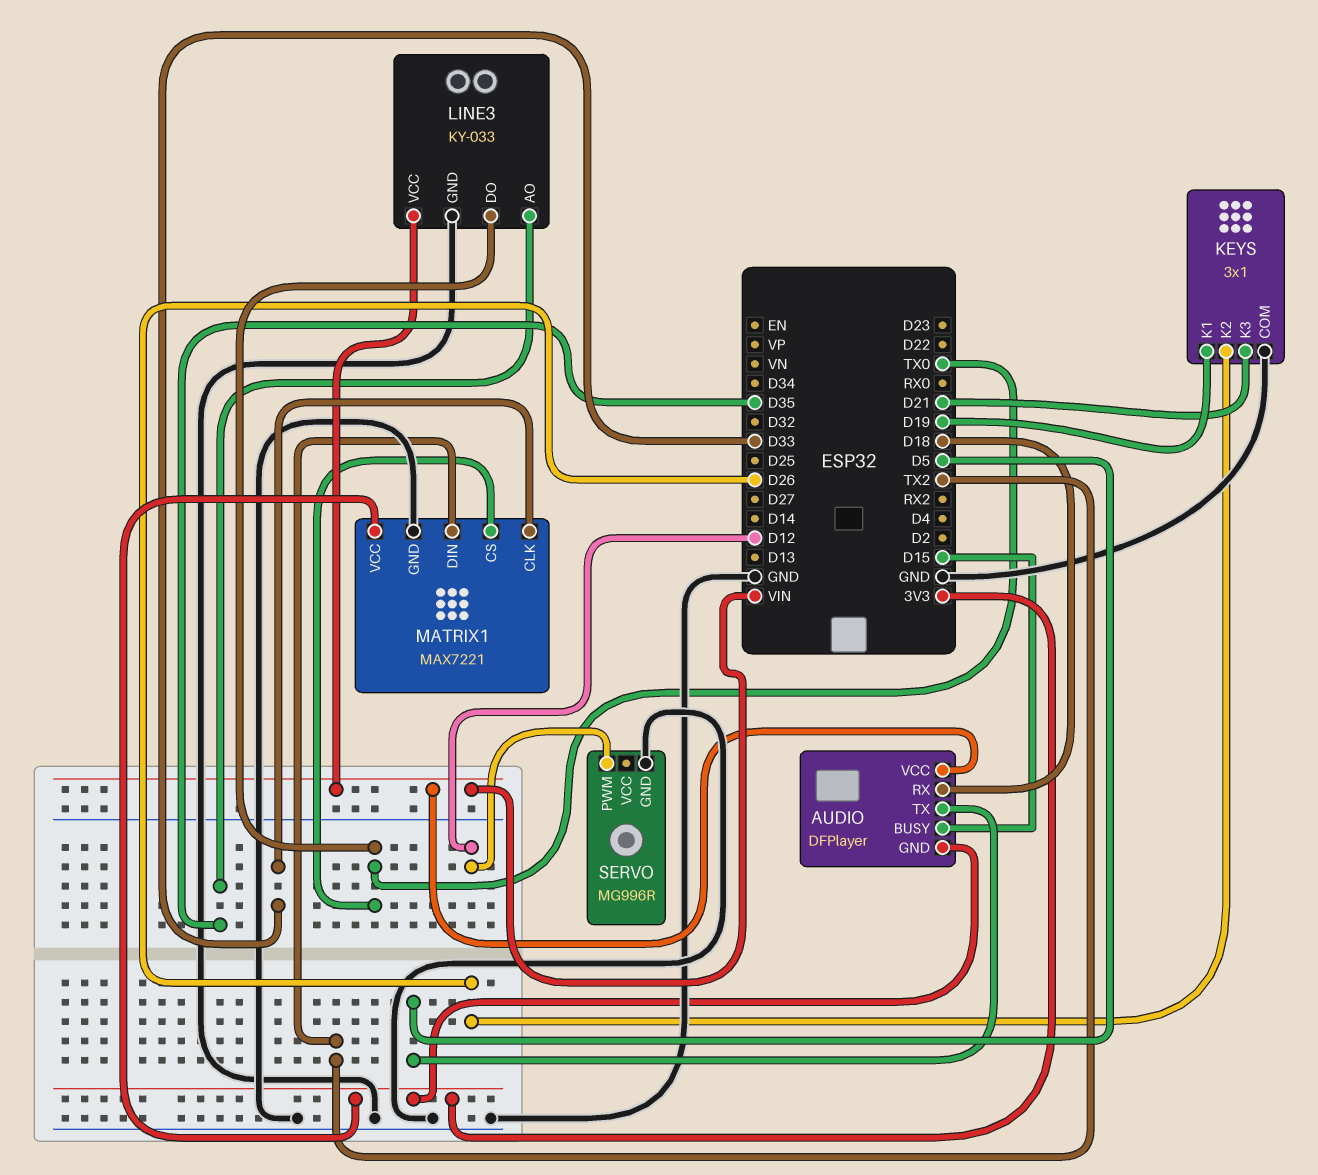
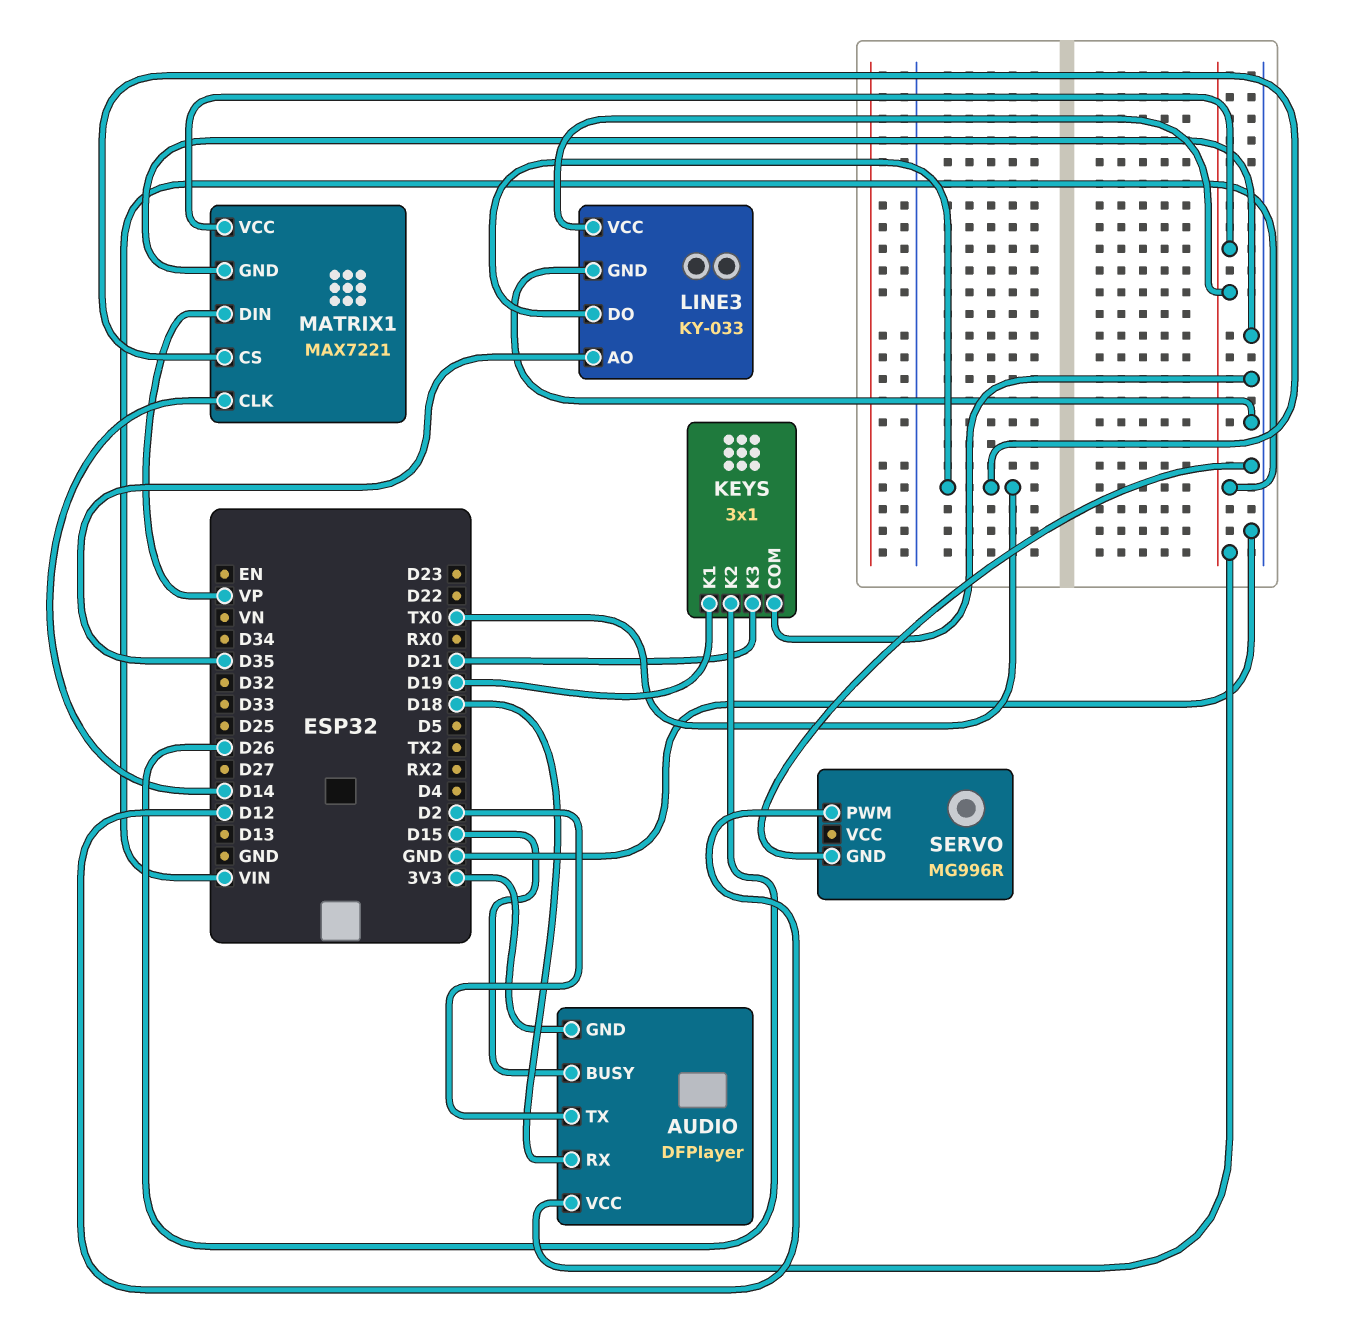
AUDIO pin TX: D5 -> D2
MATRIX1 pin CLK: D33 -> D14
MATRIX1 pin DIN: TX2 -> VP
MATRIX1 pin VCC: 3V3 -> VIN

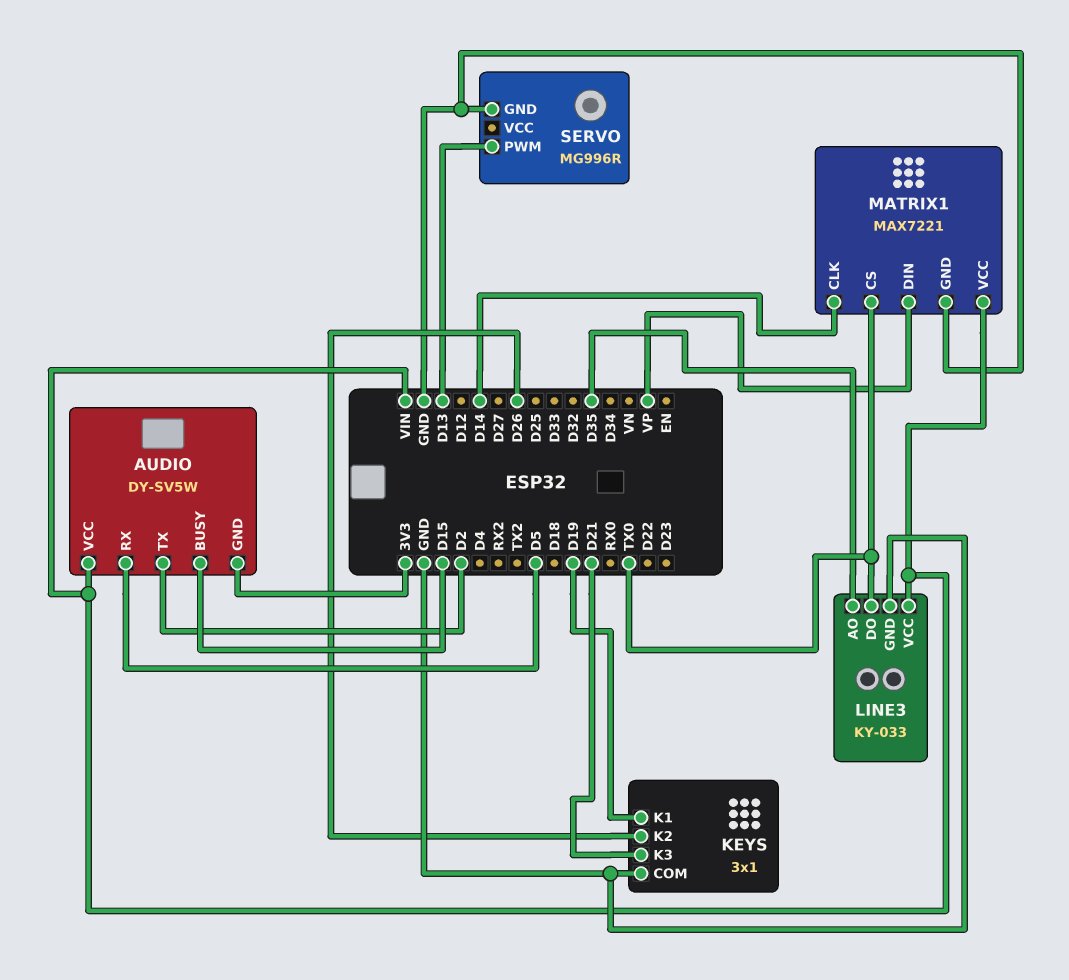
AUDIO: DFPlayer -> DY-SV5W
AUDIO pin RX: D18 -> D5
SERVO pin PWM: D12 -> D13

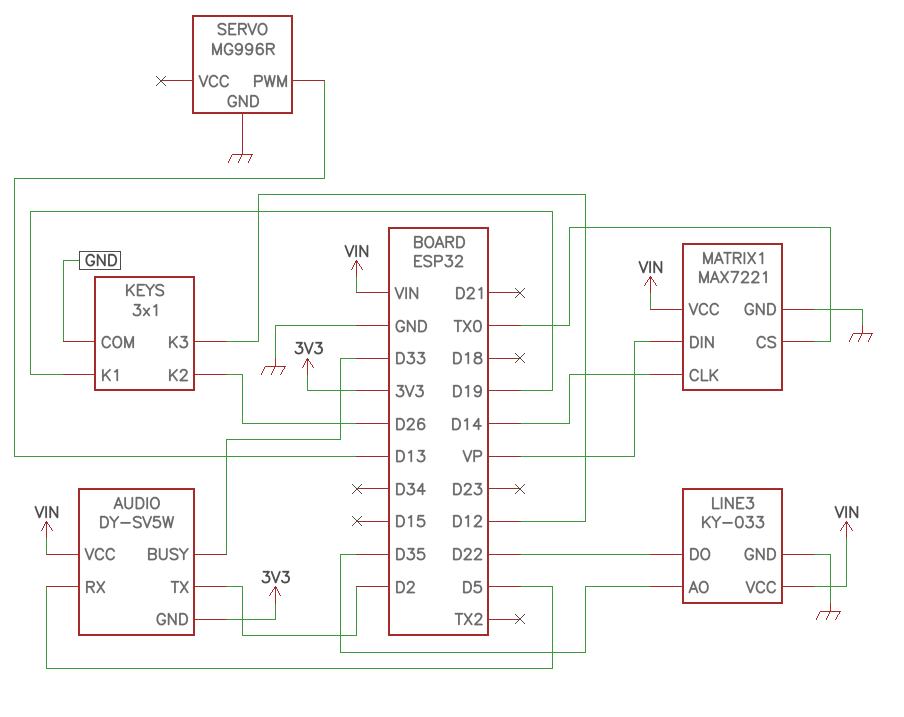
AUDIO pin BUSY: D15 -> D33
KEYS pin K3: D21 -> D12
LINE3 pin DO: TX0 -> D22

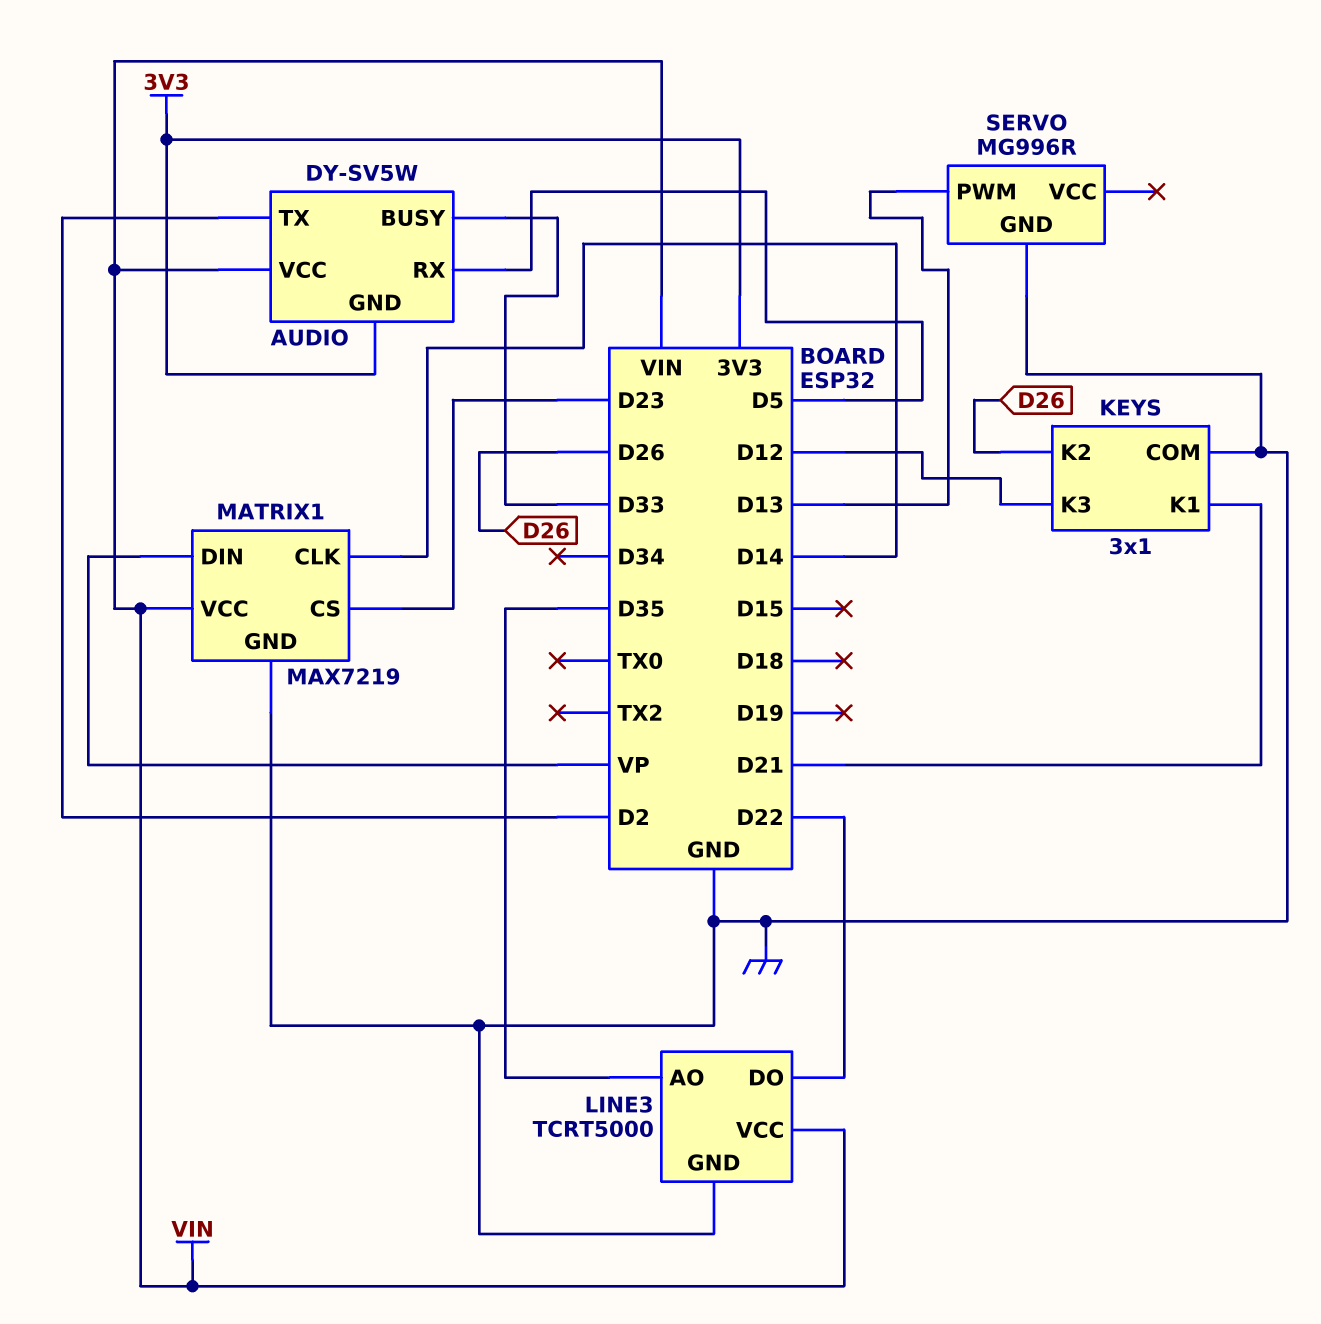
KEYS pin K1: D19 -> D21
LINE3: KY-033 -> TCRT5000
MATRIX1: MAX7221 -> MAX7219
MATRIX1 pin CS: TX0 -> D23

